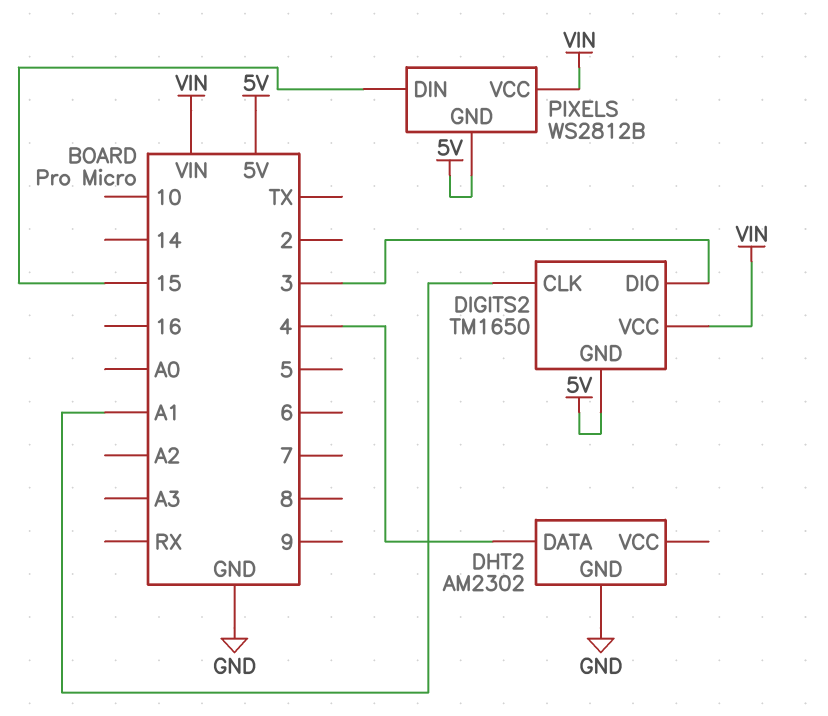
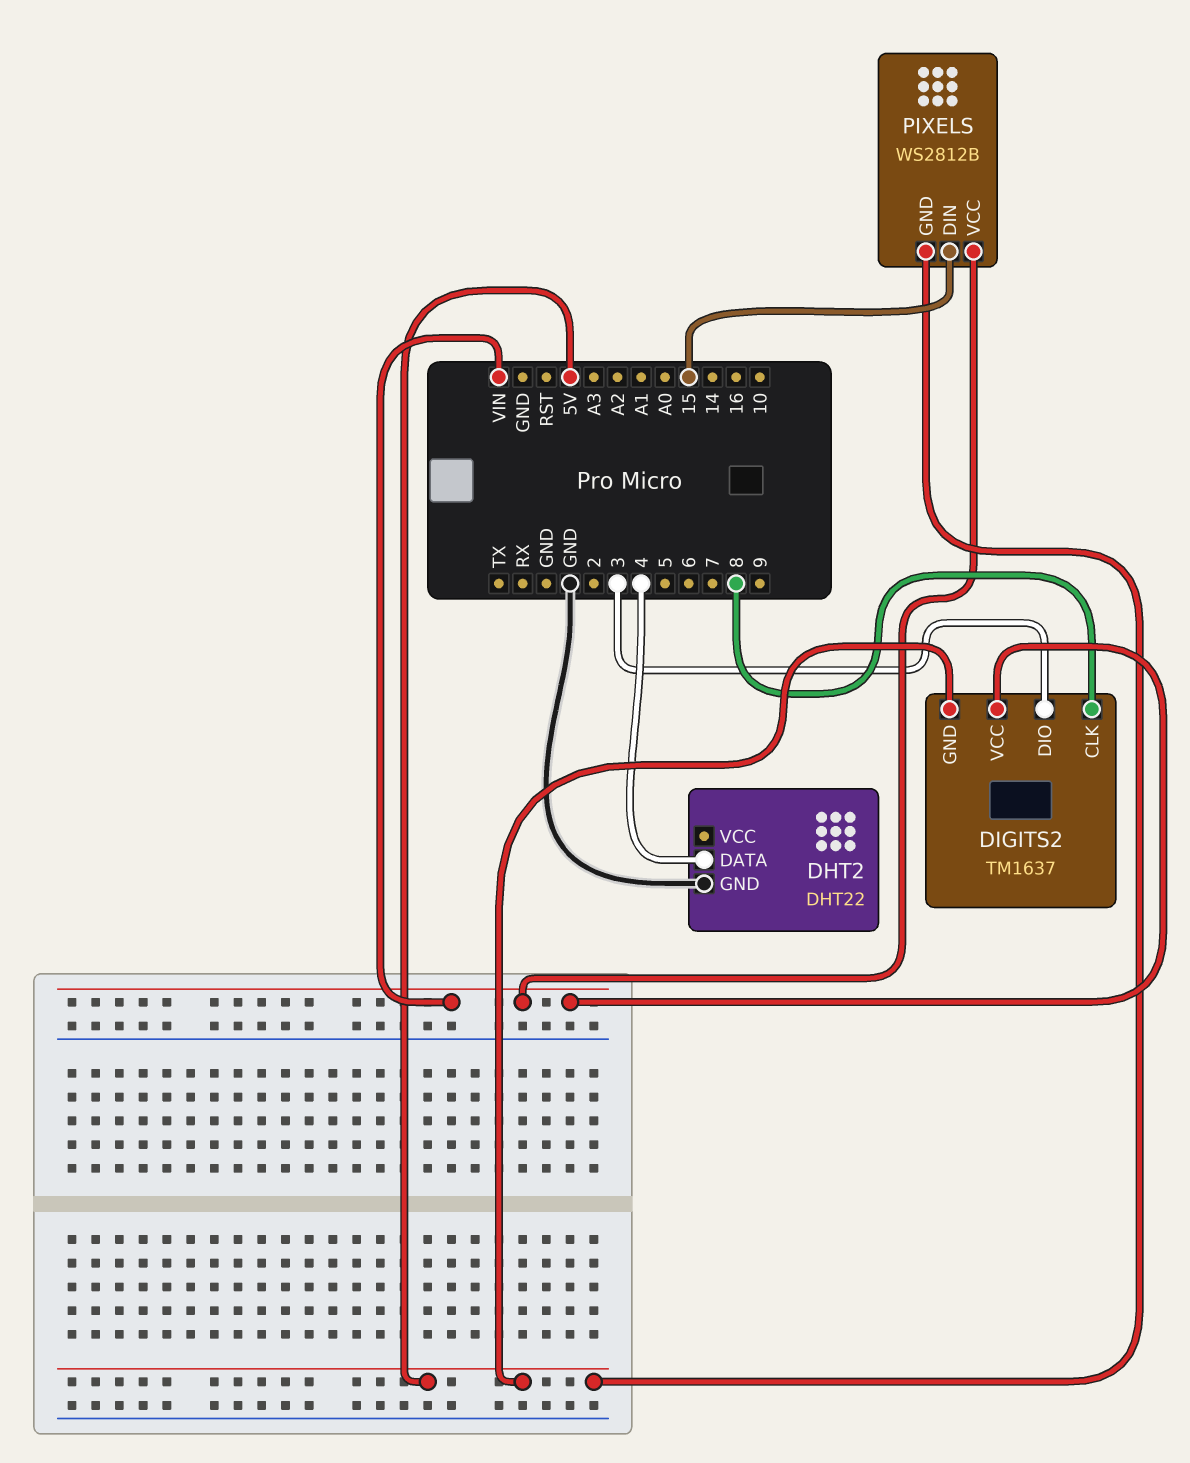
DHT2: AM2302 -> DHT22
DIGITS2: TM1650 -> TM1637
DIGITS2 pin CLK: A1 -> 8

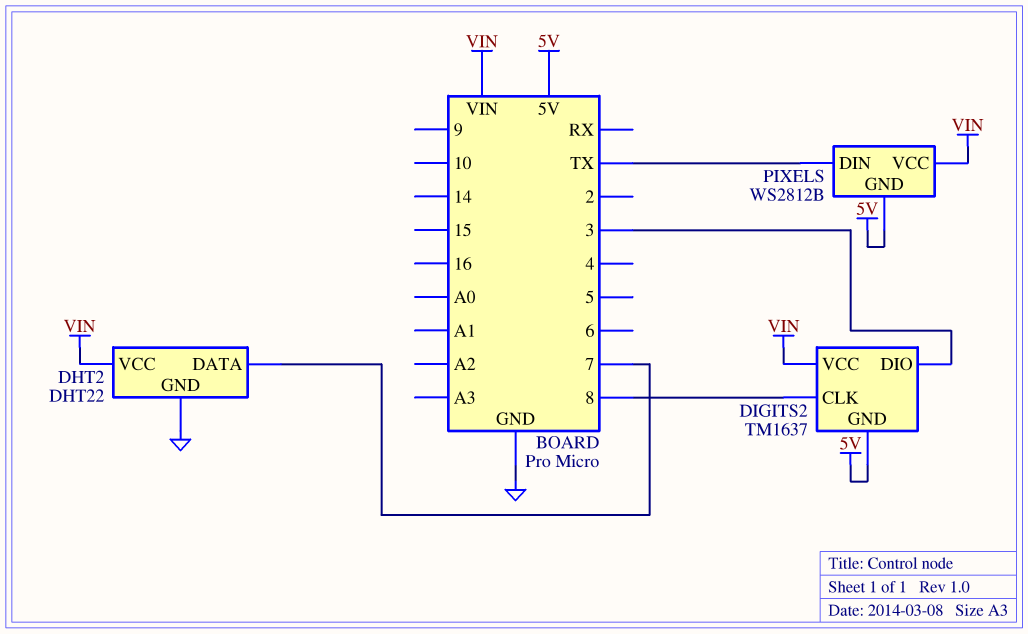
DHT2 pin DATA: 4 -> 7
DHT2 pin VCC: none -> VIN
PIXELS pin DIN: 15 -> TX

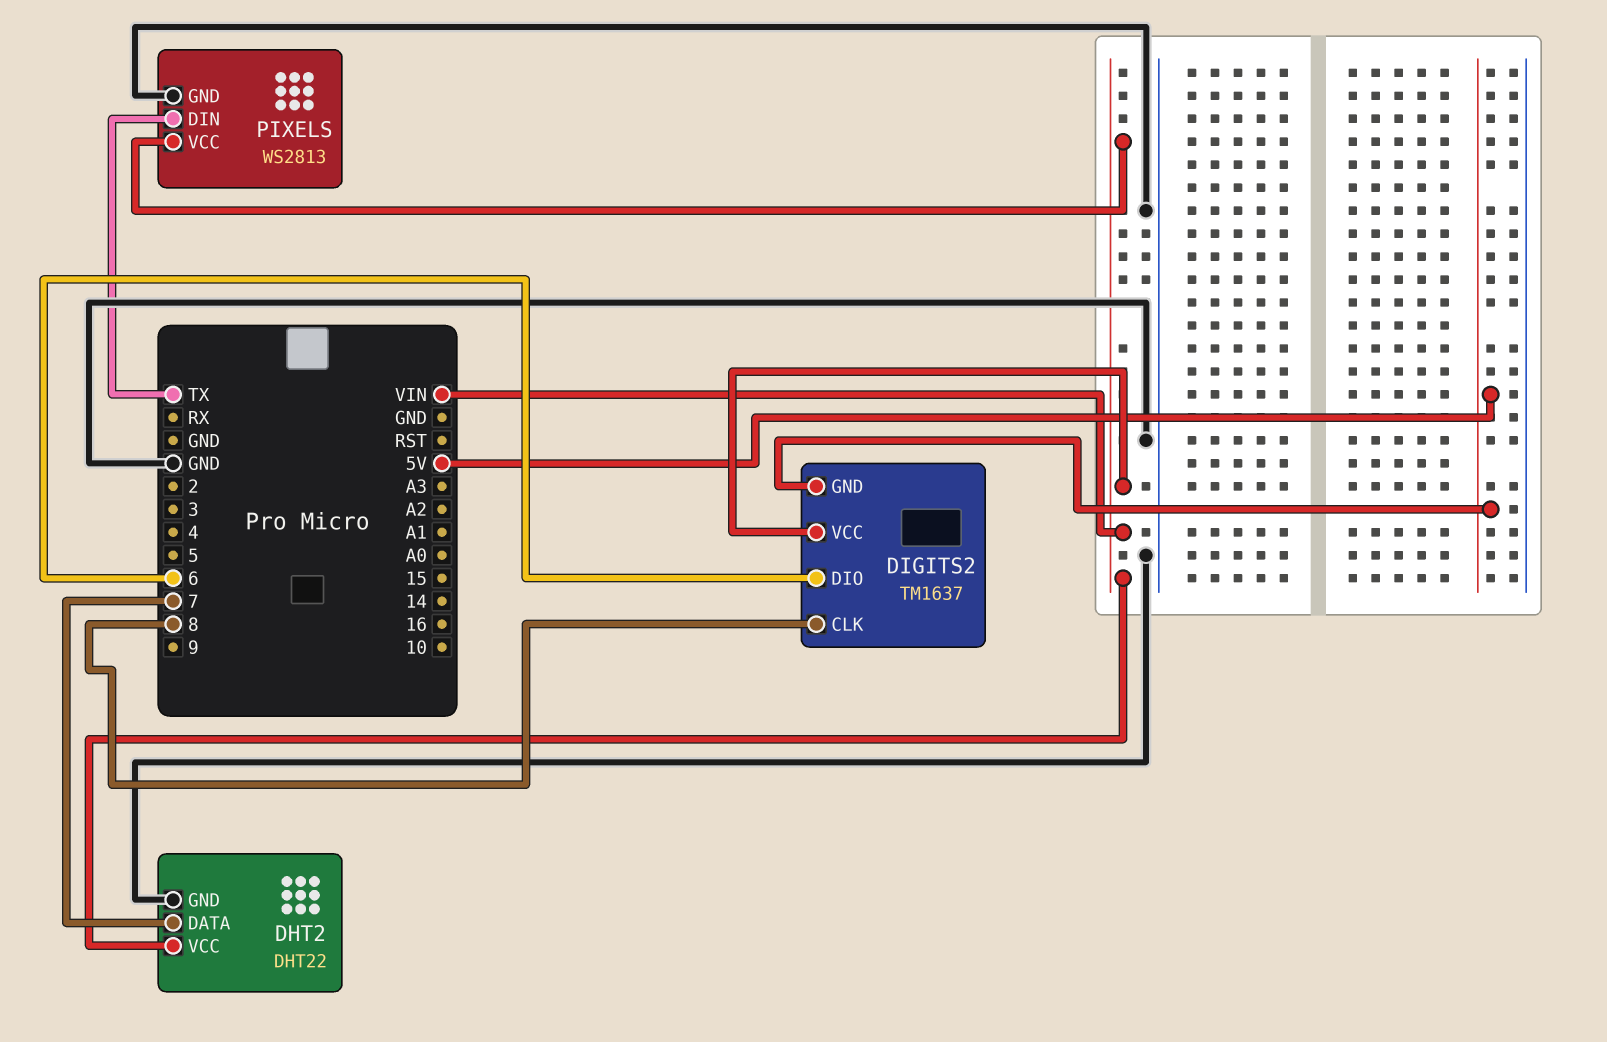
DIGITS2 pin DIO: 3 -> 6
PIXELS: WS2812B -> WS2813
PIXELS pin GND: 5V -> GND

